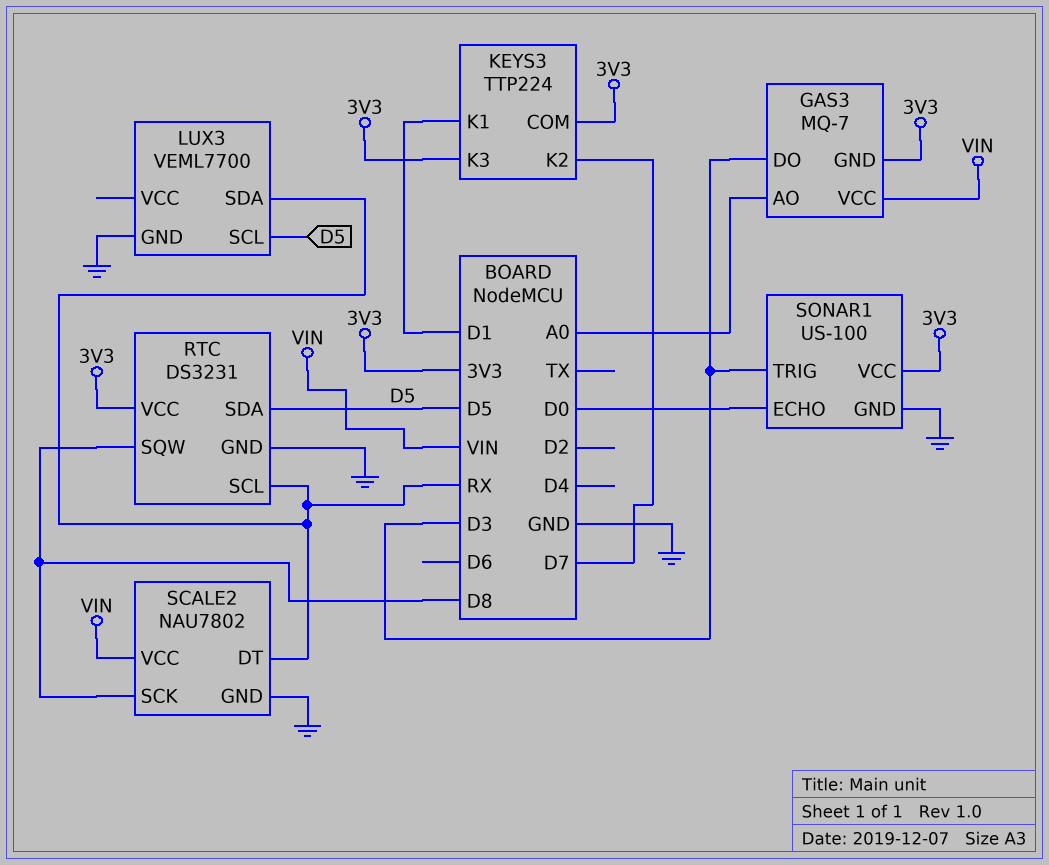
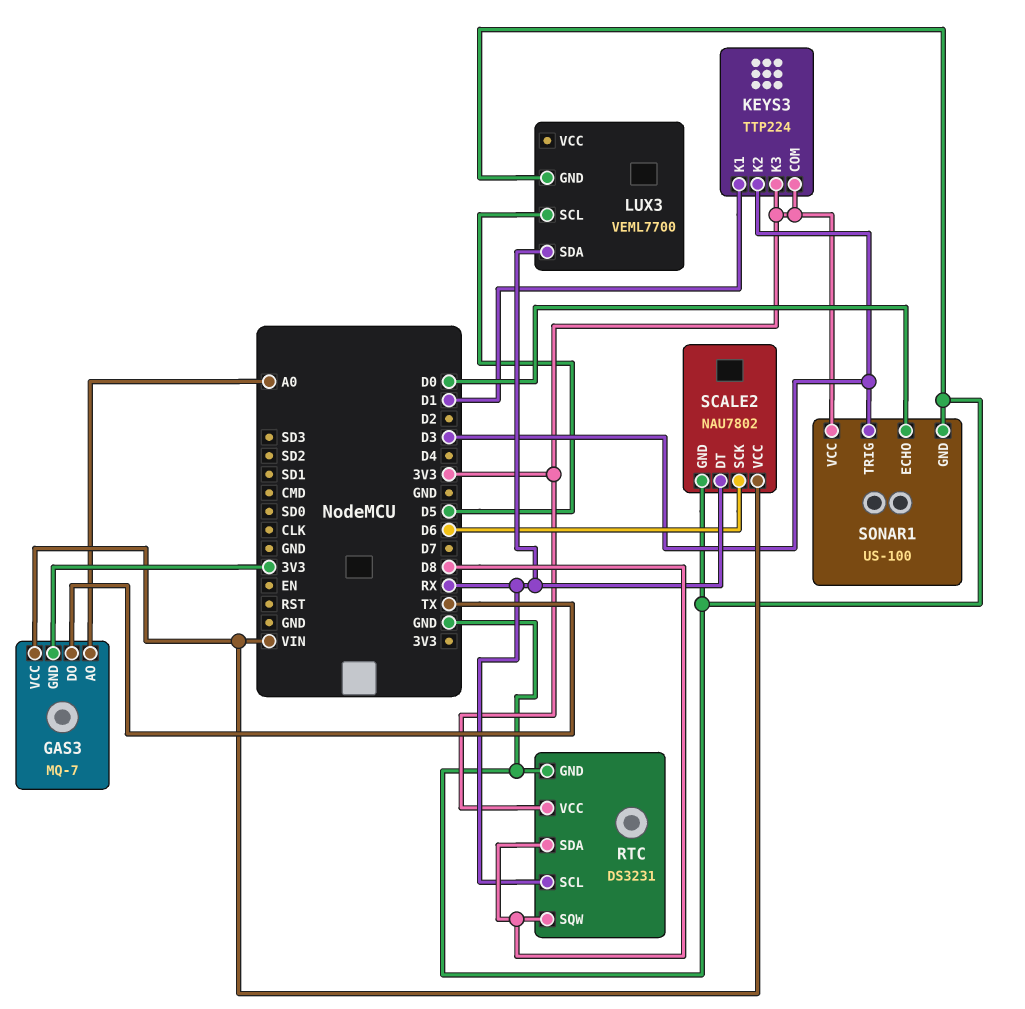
GAS3 pin DO: D3 -> TX
KEYS3 pin K2: D7 -> D3
RTC pin SDA: D5 -> D8
SCALE2 pin SCK: D8 -> D6

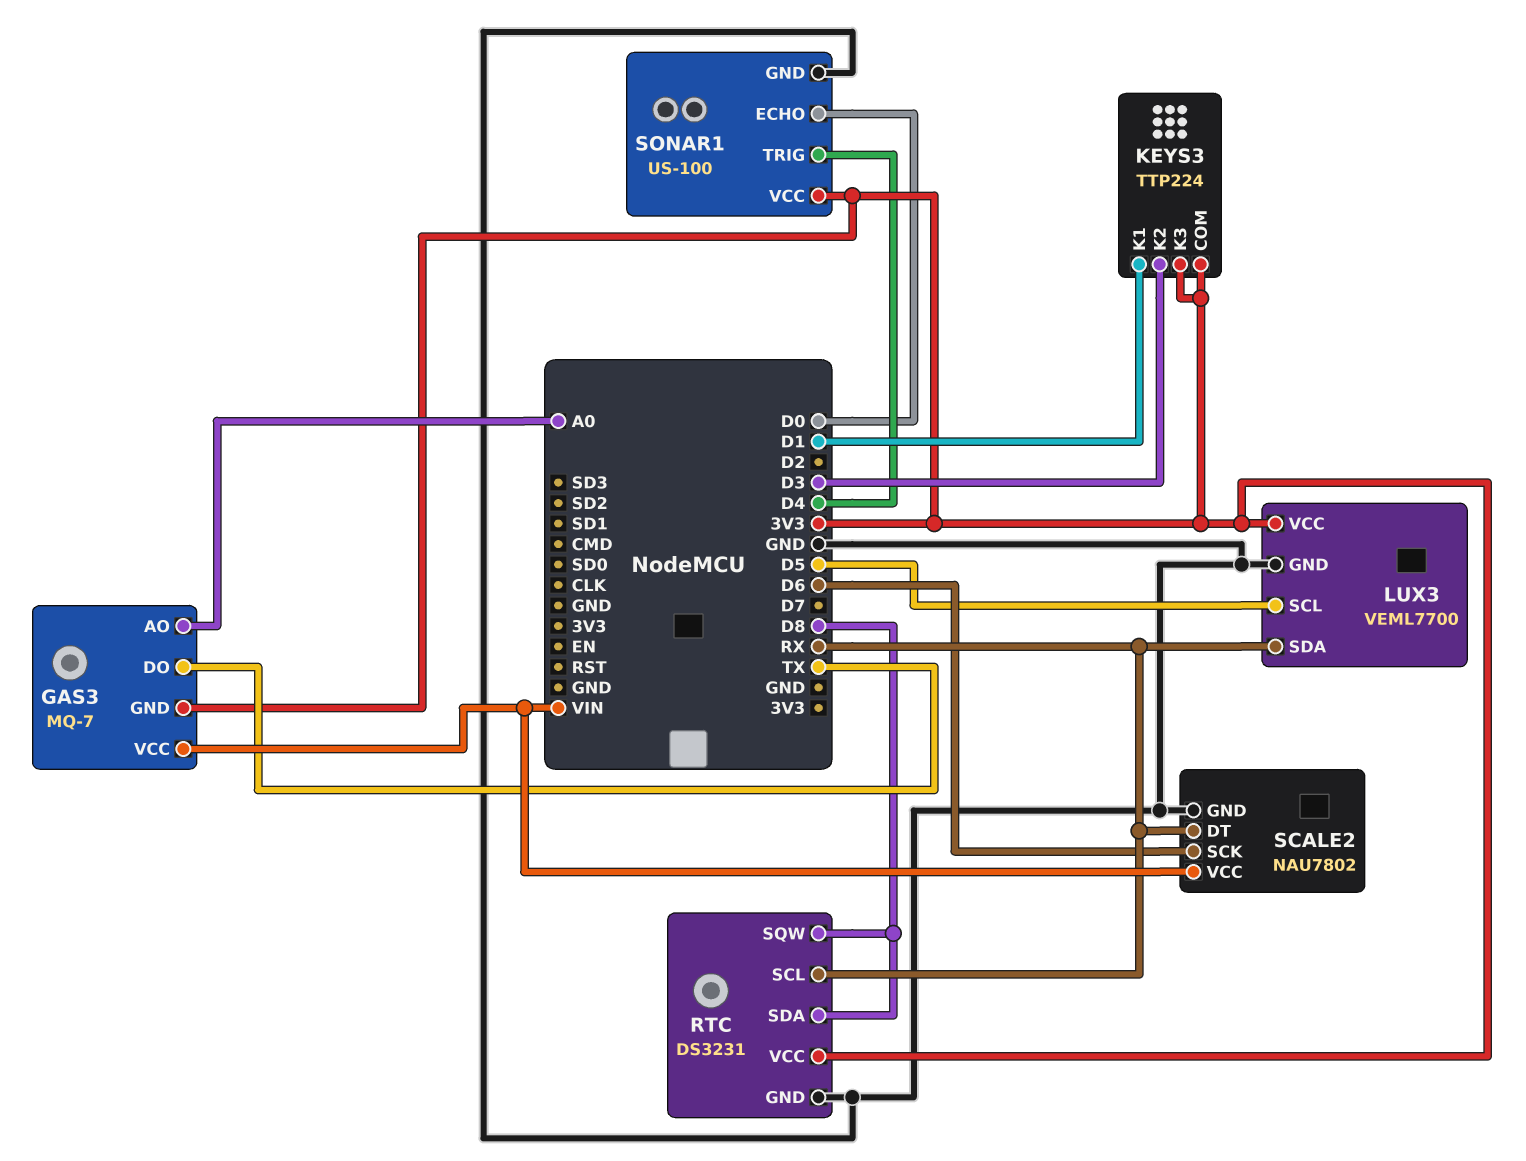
LUX3 pin VCC: none -> 3V3
SONAR1 pin TRIG: D3 -> D4

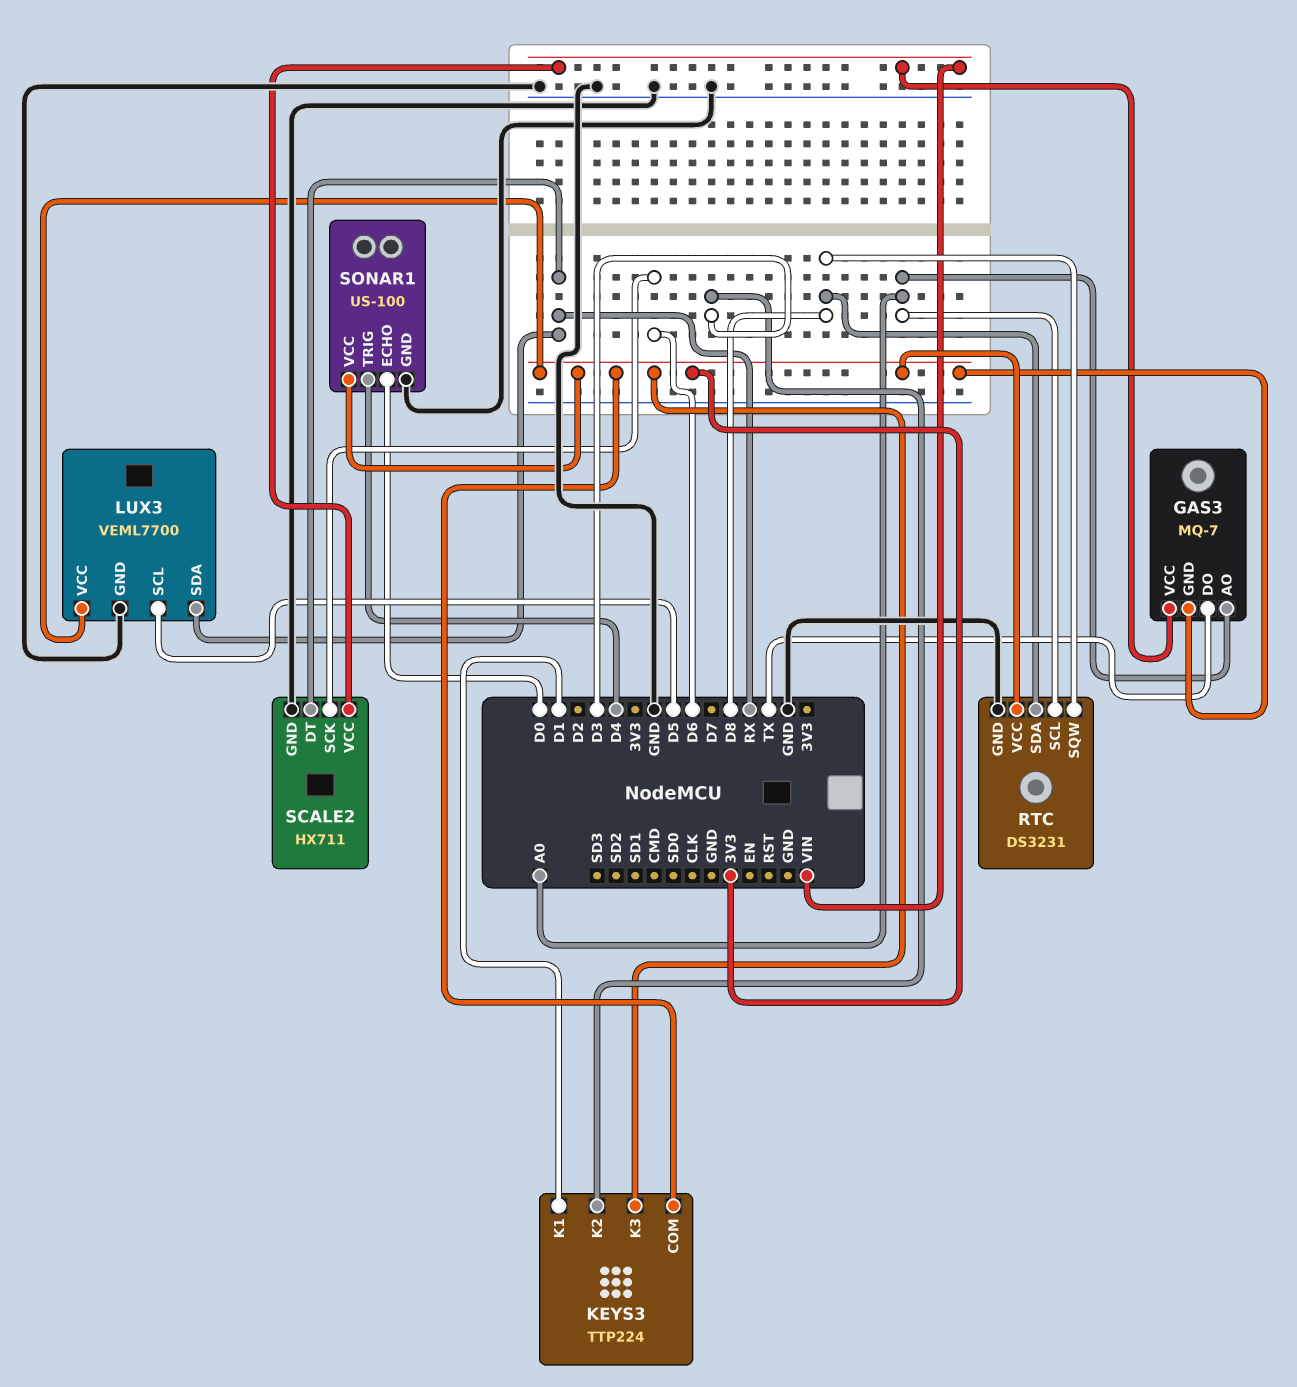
RTC pin SCL: RX -> A0
SCALE2: NAU7802 -> HX711

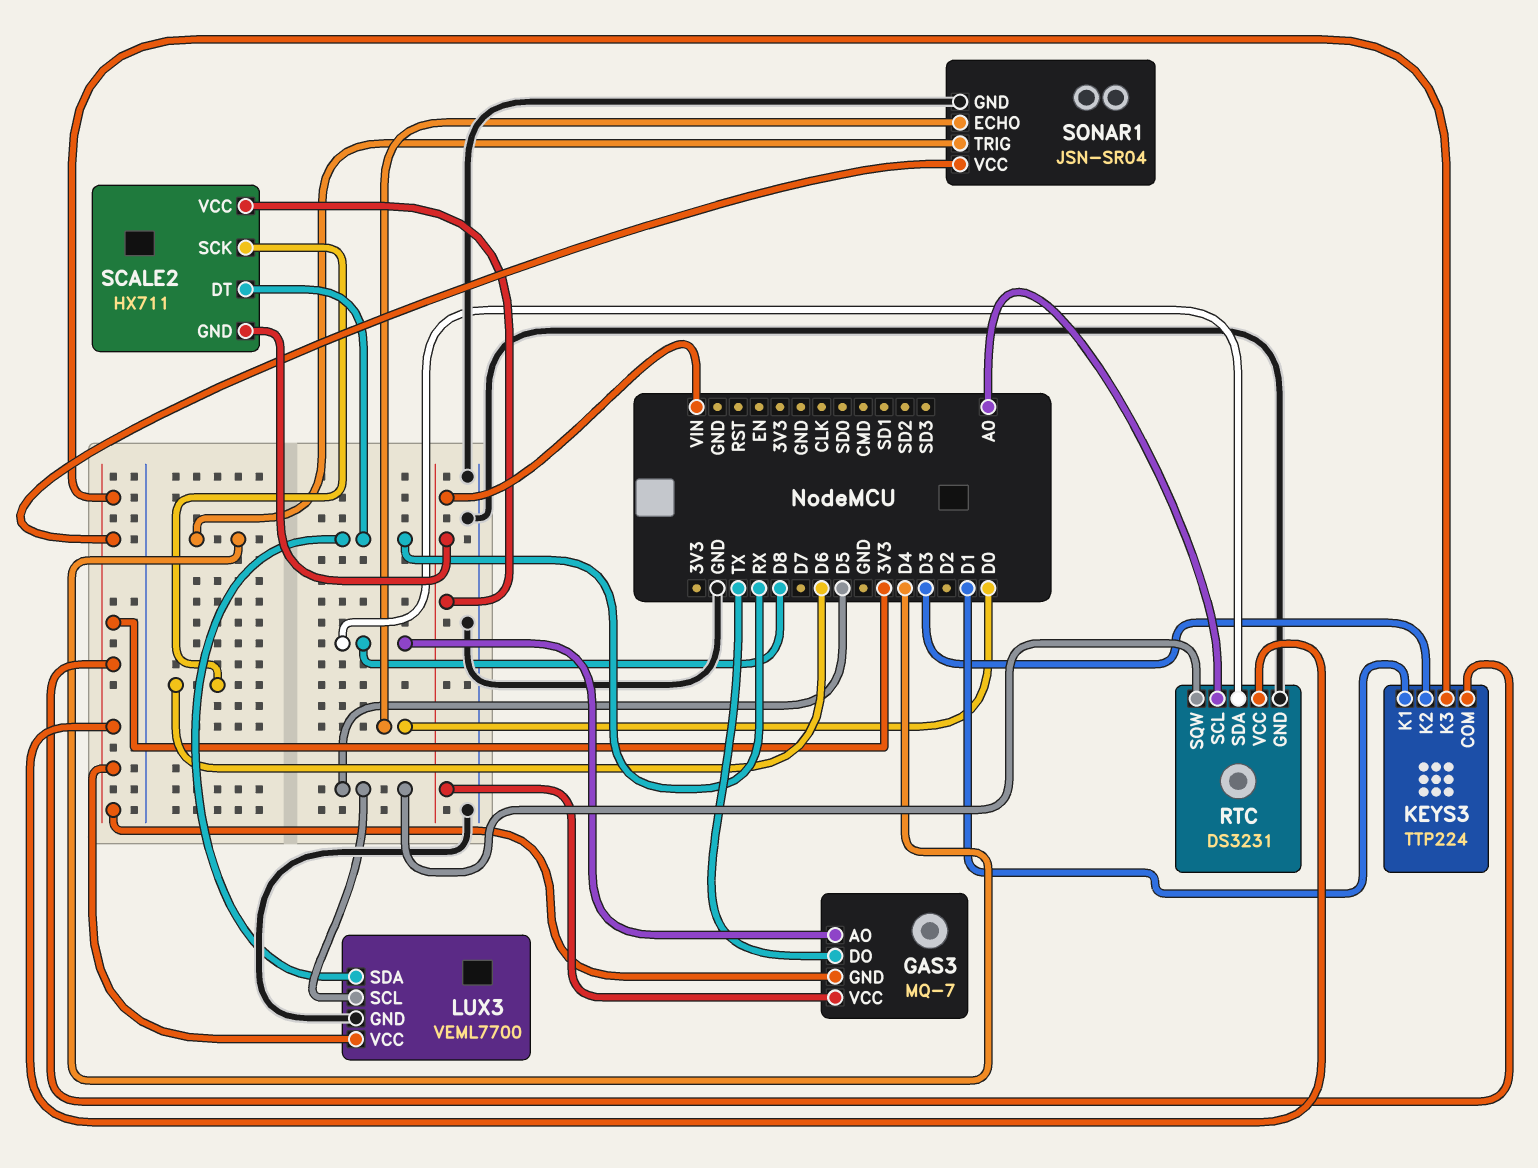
GAS3 pin AO: A0 -> D8
RTC pin SQW: D8 -> D5
SCALE2 pin GND: GND -> VIN
SONAR1: US-100 -> JSN-SR04

